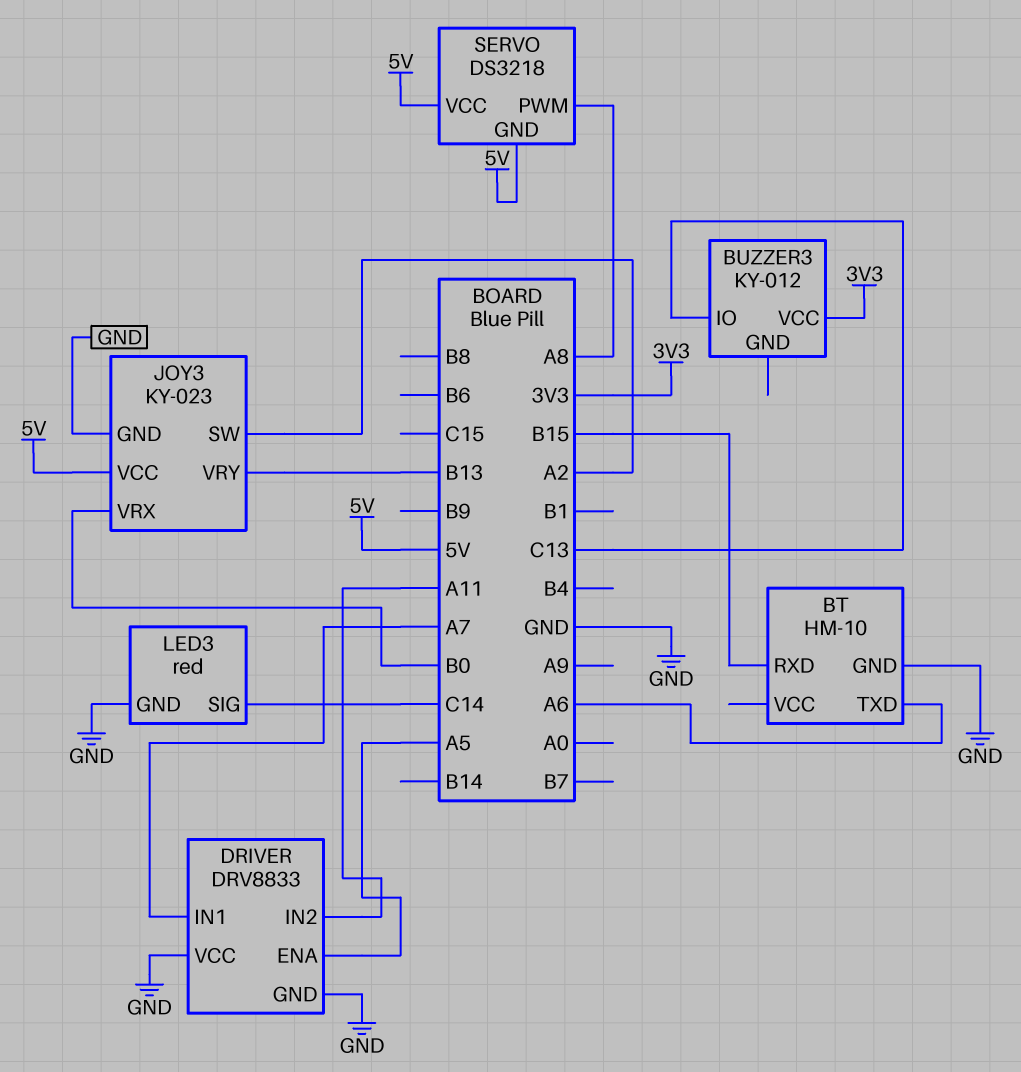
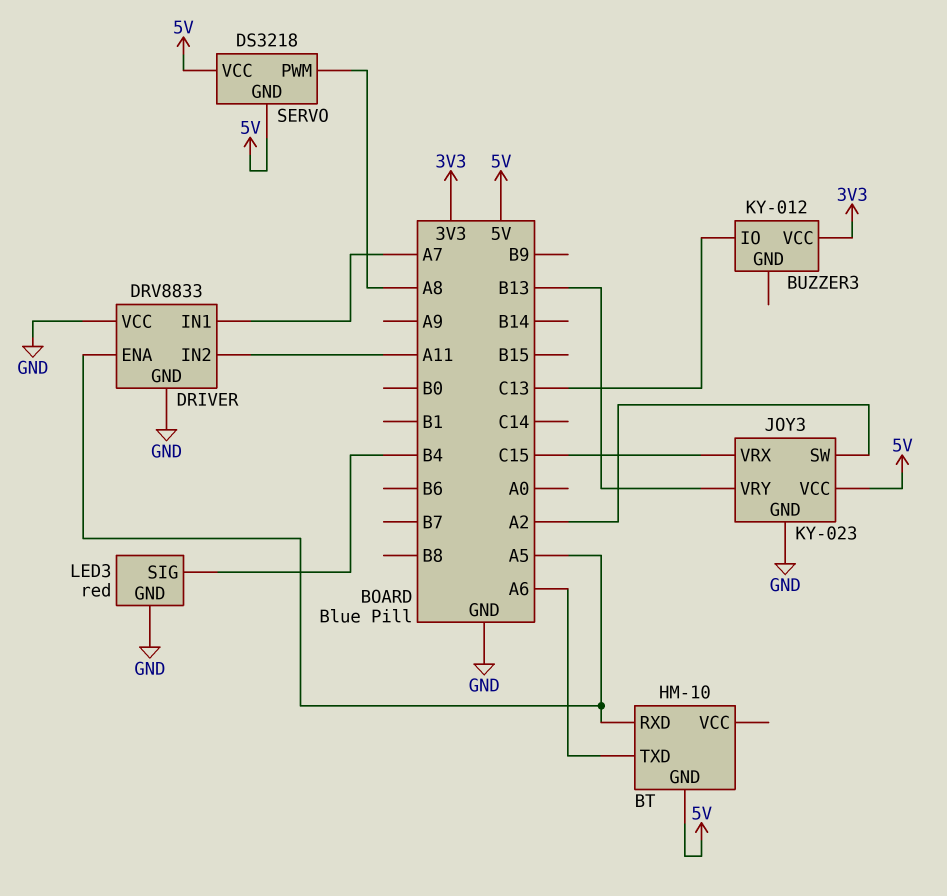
BT pin GND: GND -> 5V
BT pin RXD: B15 -> A5
JOY3 pin VRX: B0 -> C15
LED3 pin SIG: C14 -> B4

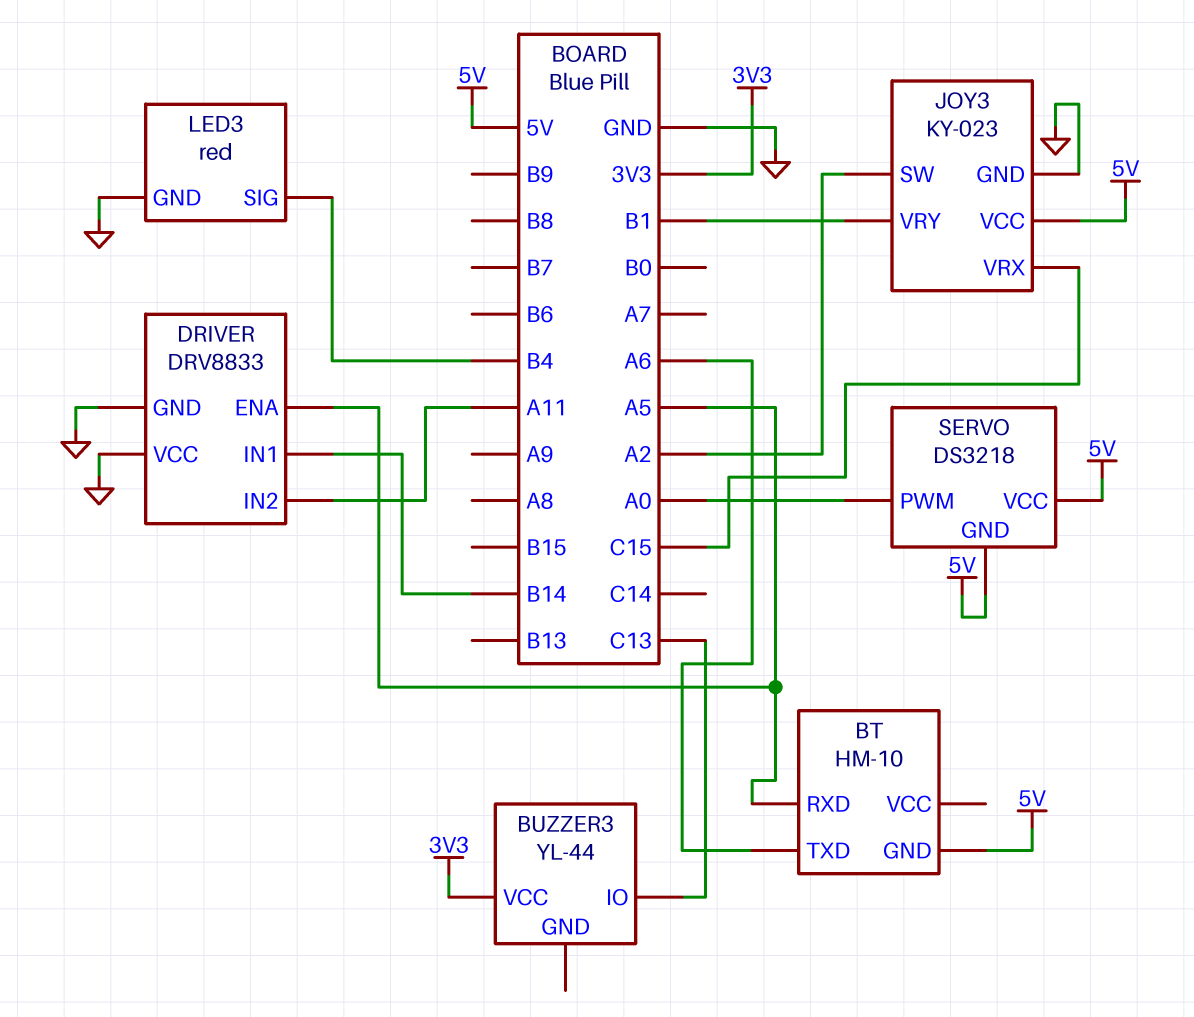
BUZZER3: KY-012 -> YL-44
DRIVER pin IN1: A7 -> B14
JOY3 pin VRY: B13 -> B1
SERVO pin PWM: A8 -> A0

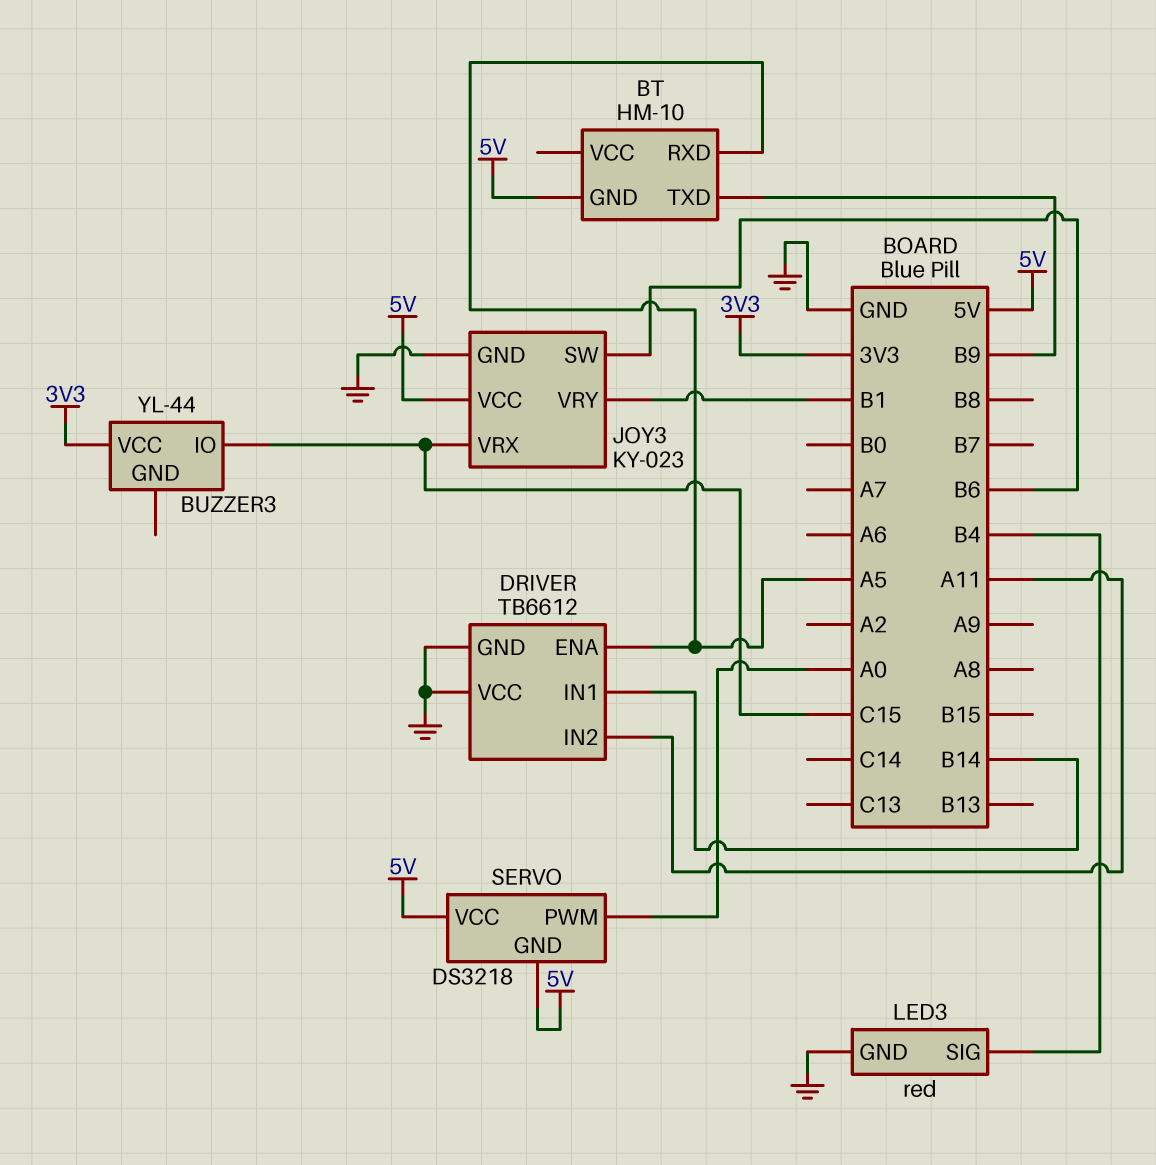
BT pin TXD: A6 -> B9
BUZZER3 pin IO: C13 -> C15
DRIVER: DRV8833 -> TB6612
JOY3 pin SW: A2 -> B6

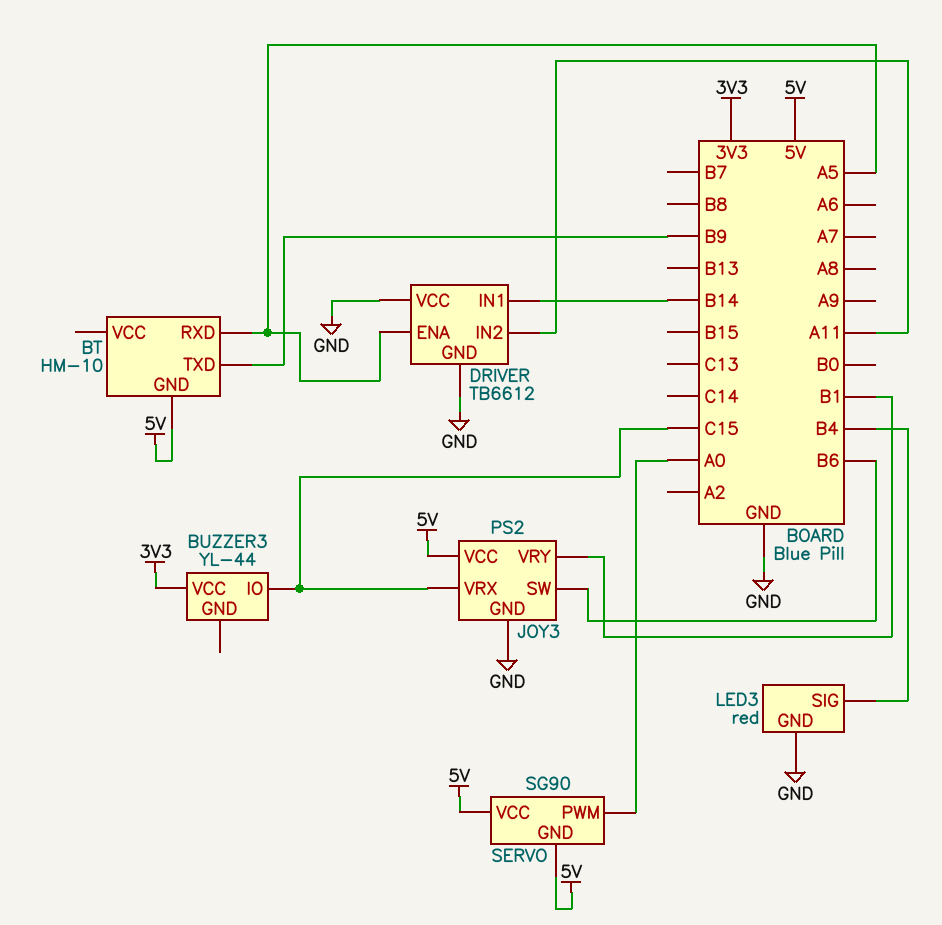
JOY3: KY-023 -> PS2
SERVO: DS3218 -> SG90

